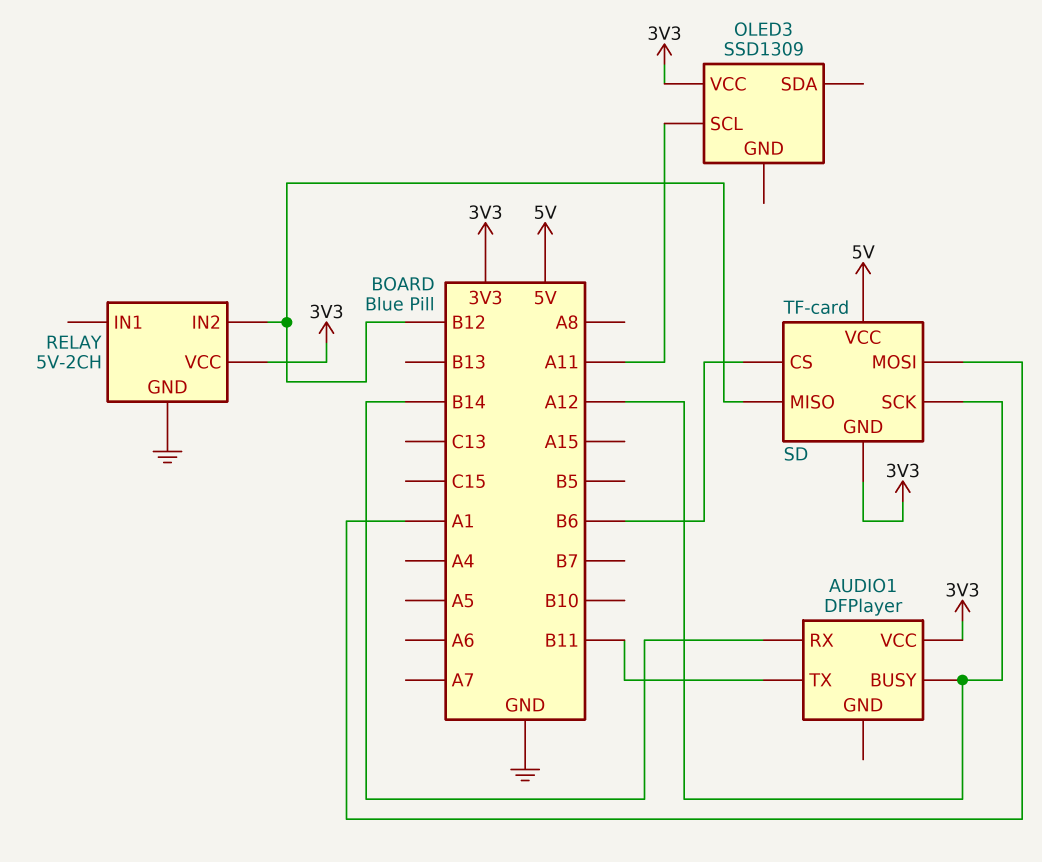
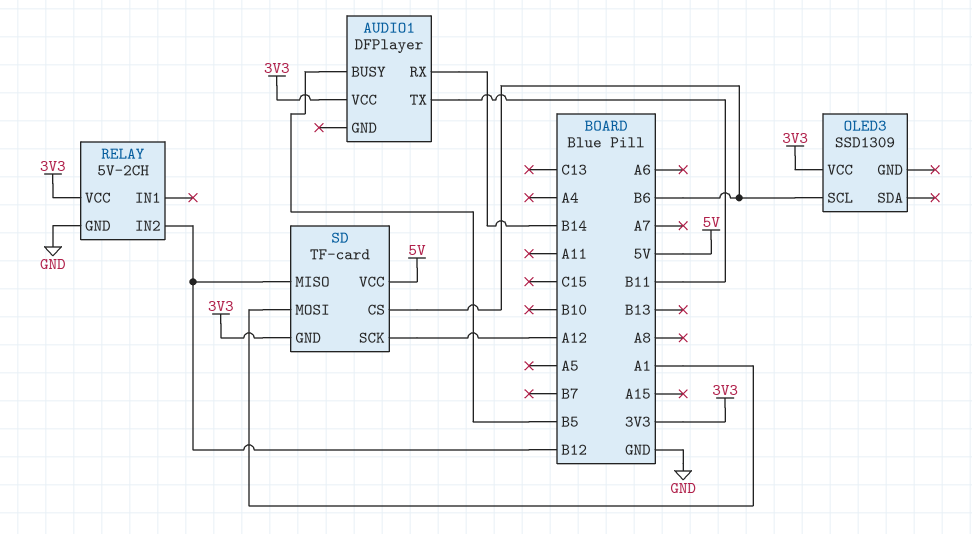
AUDIO1 pin BUSY: A12 -> B5
OLED3 pin SCL: A11 -> B6

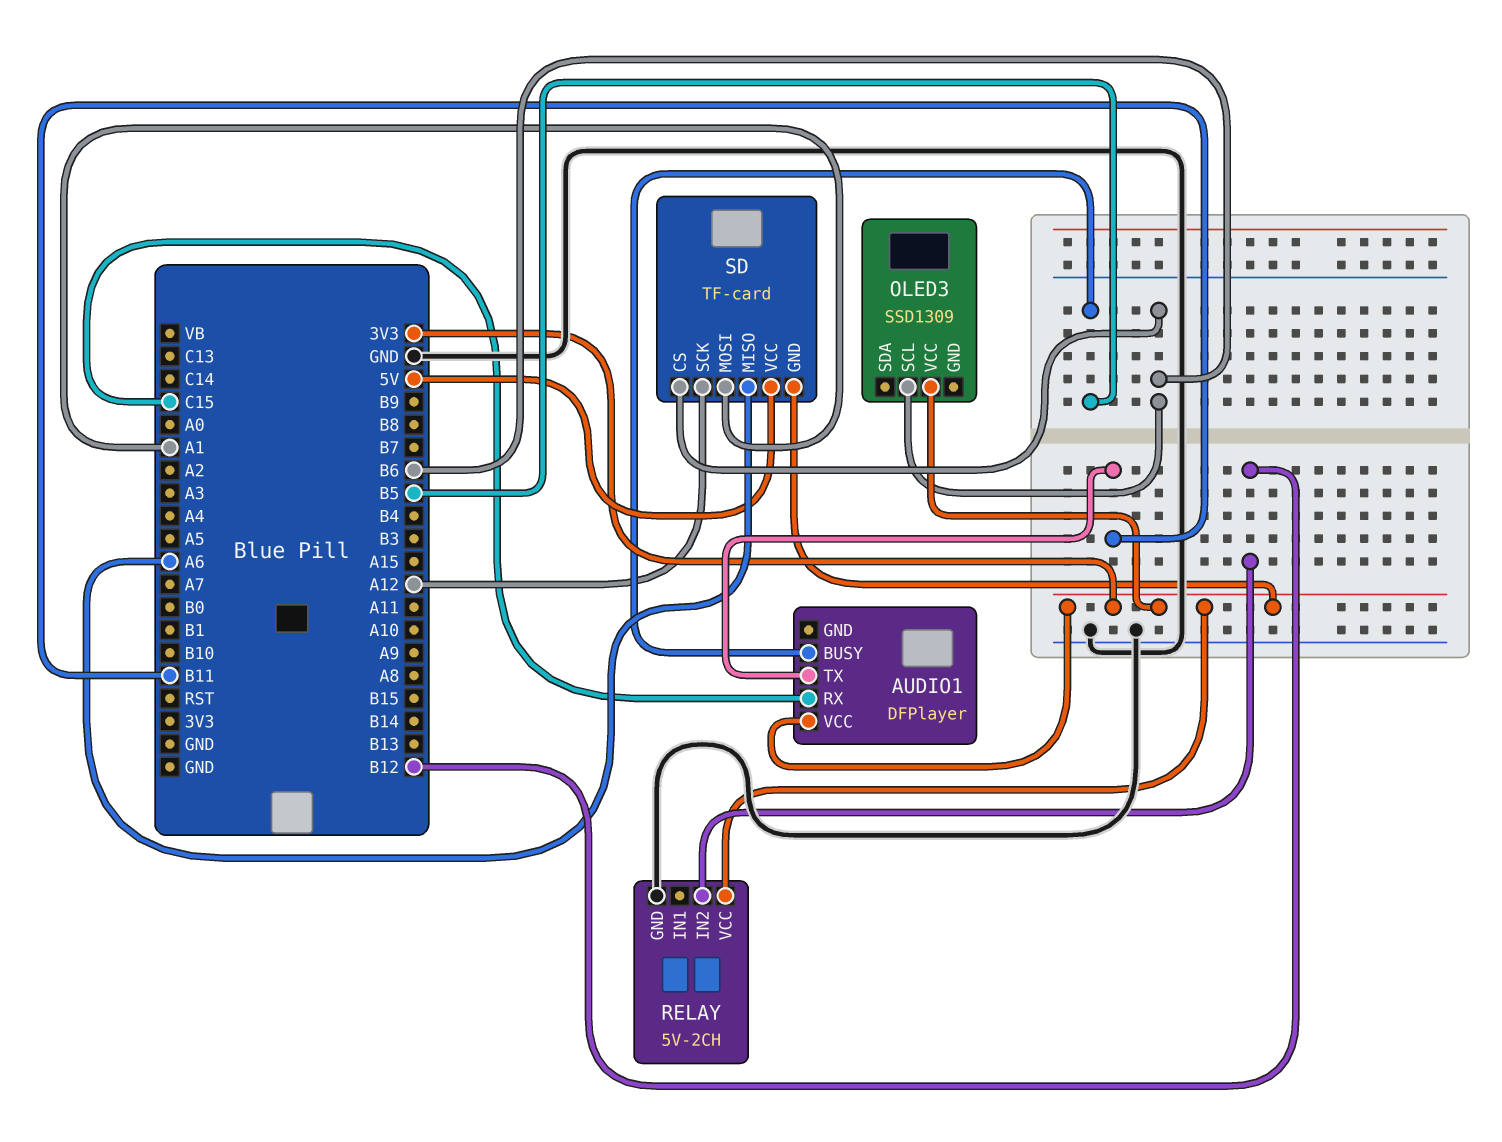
AUDIO1 pin RX: B14 -> C15
SD pin MISO: B12 -> A6

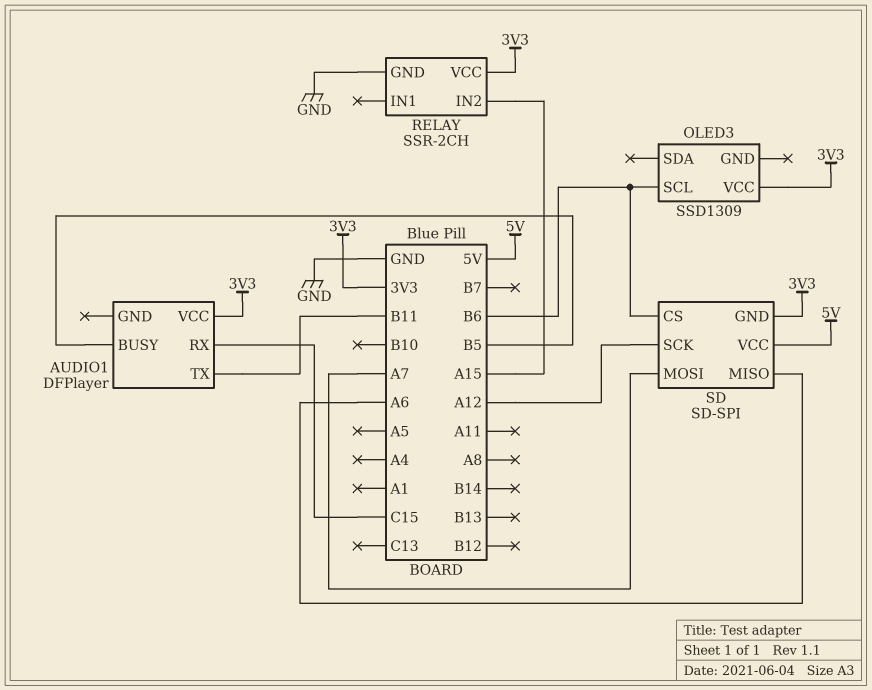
RELAY: 5V-2CH -> SSR-2CH
RELAY pin IN2: B12 -> A15
SD: TF-card -> SD-SPI
SD pin MOSI: A1 -> A7

